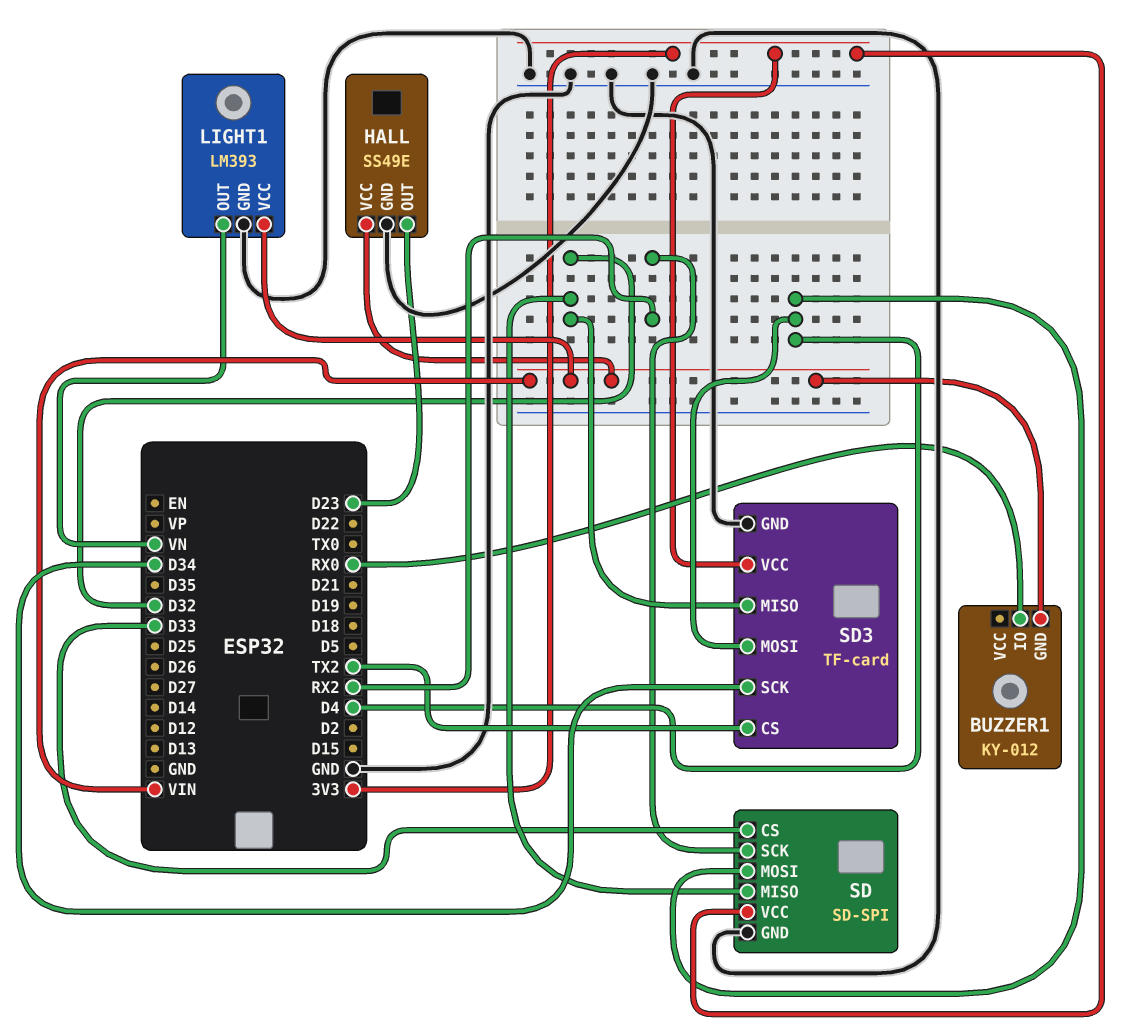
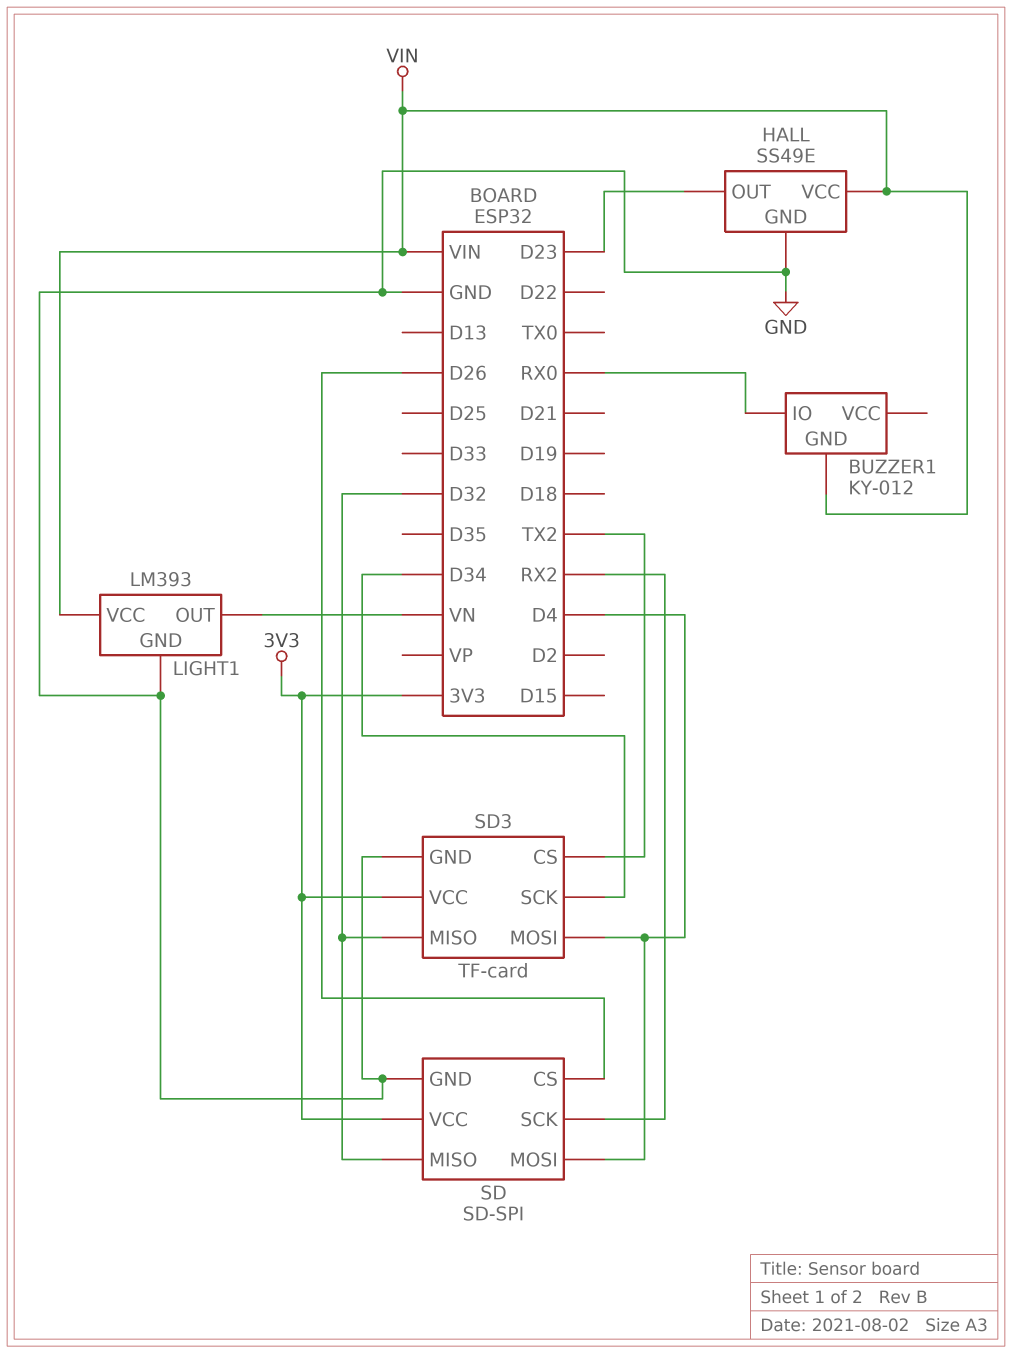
SD pin CS: D33 -> D26

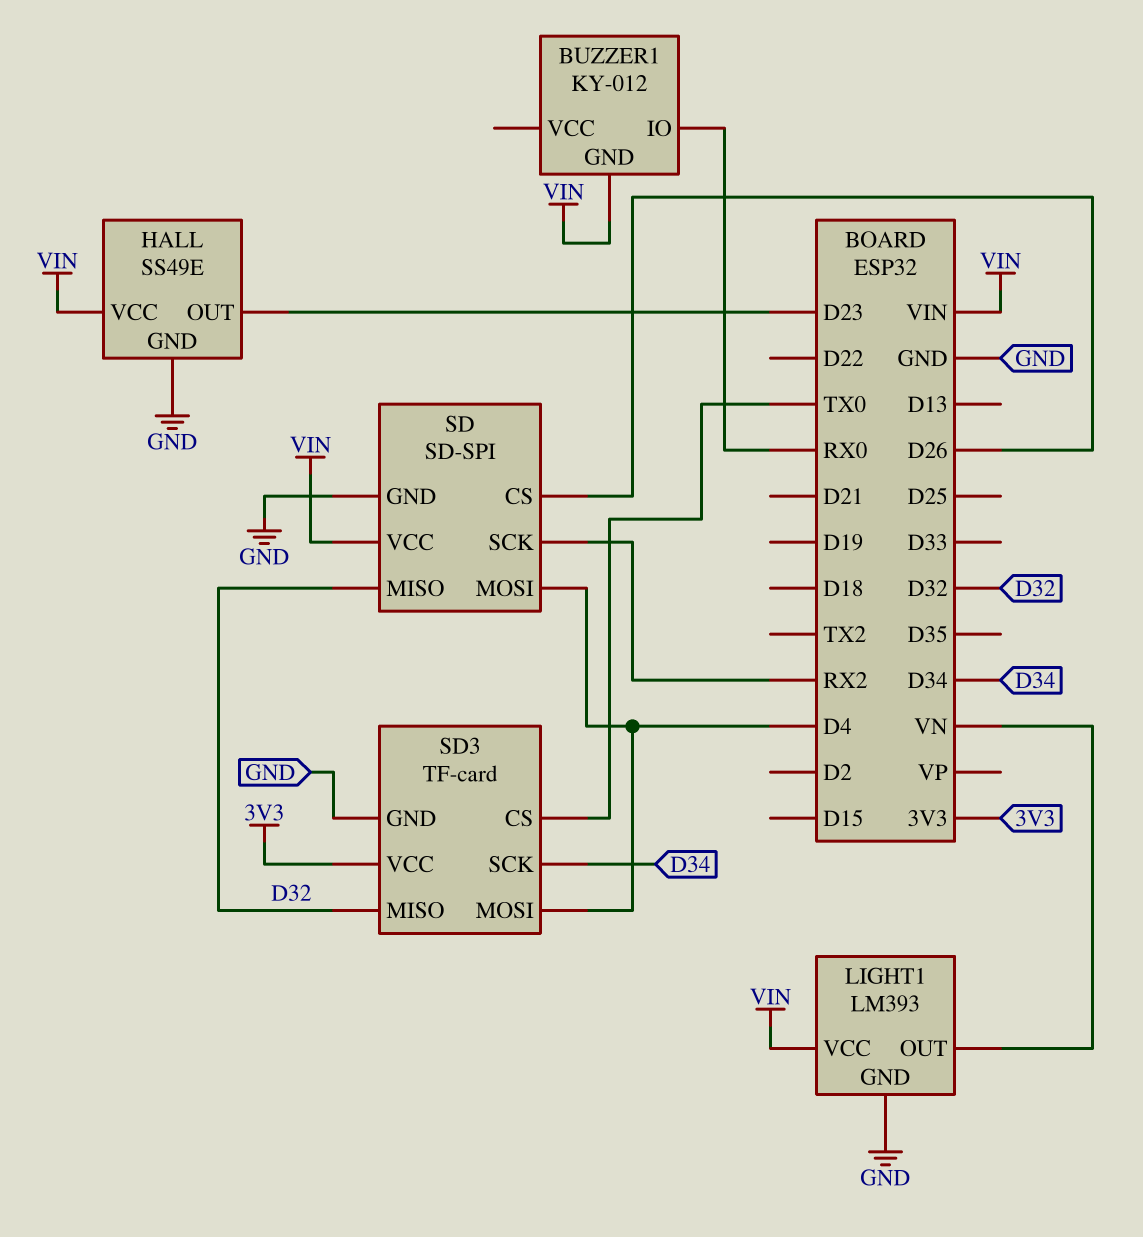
SD pin VCC: 3V3 -> VIN
SD3 pin CS: TX2 -> TX0

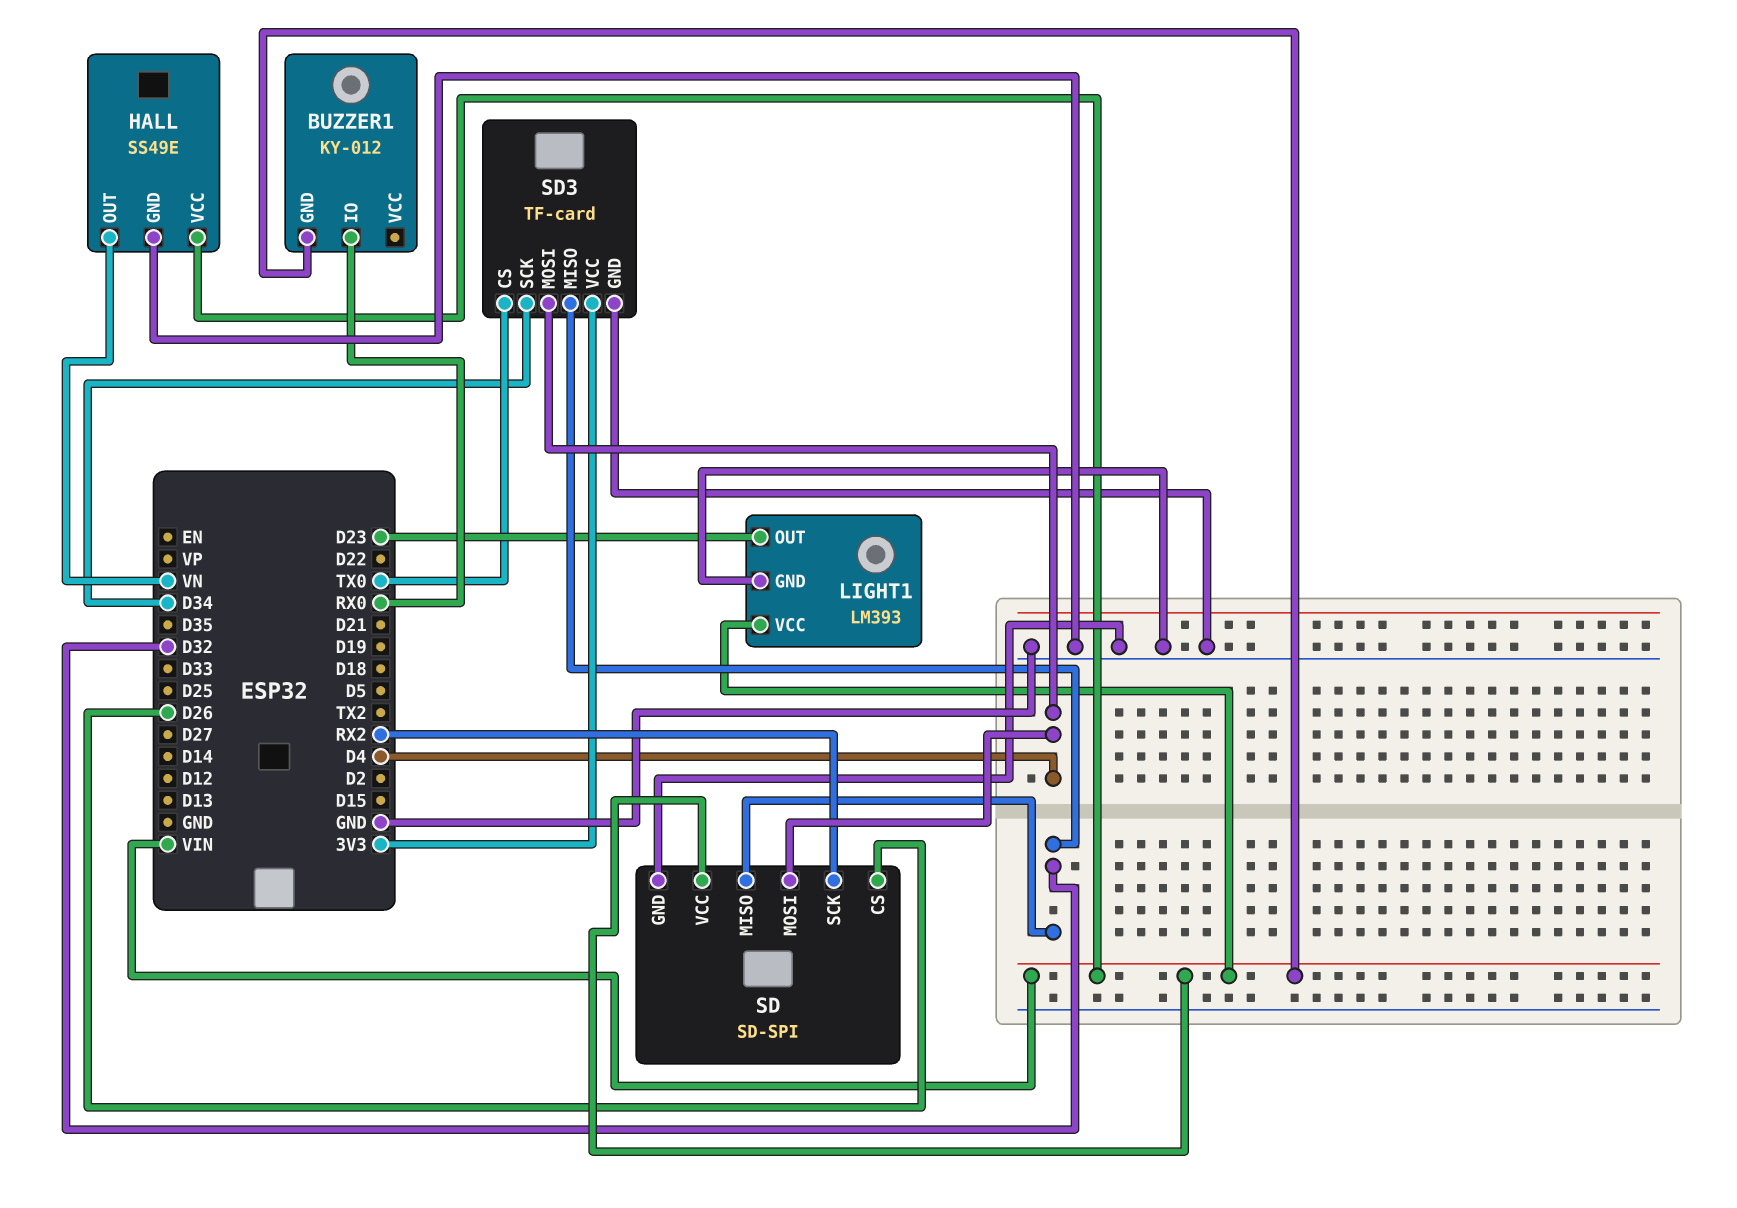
HALL pin OUT: D23 -> VN
LIGHT1 pin OUT: VN -> D23

